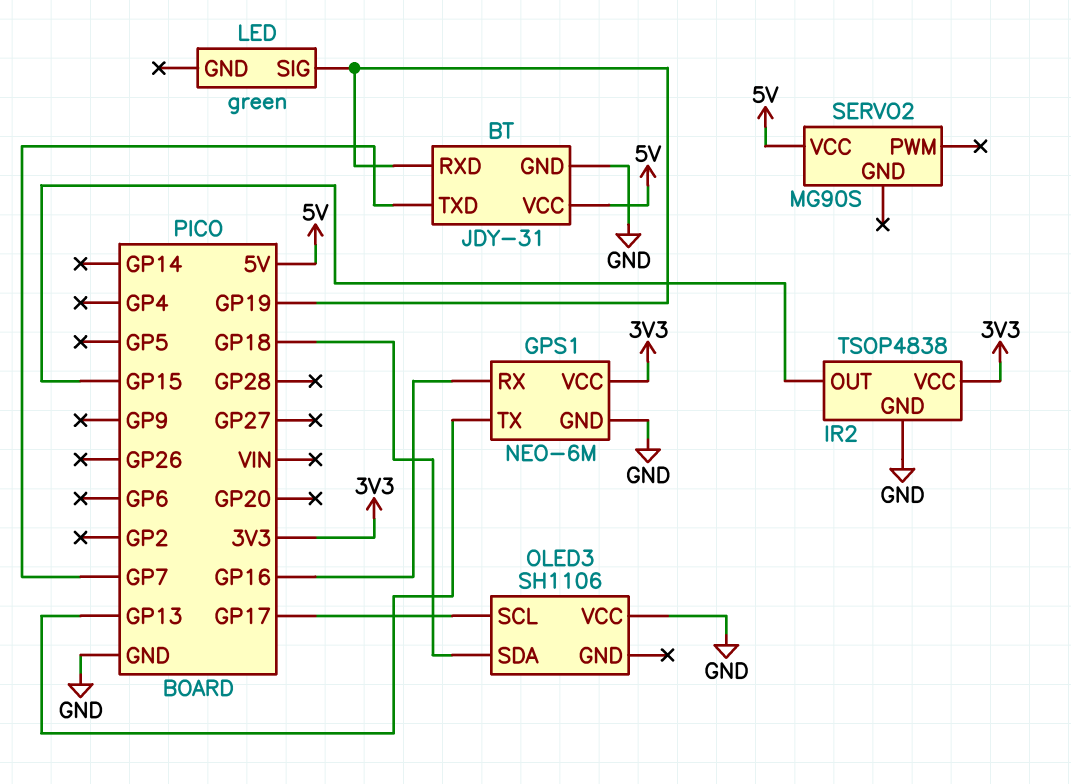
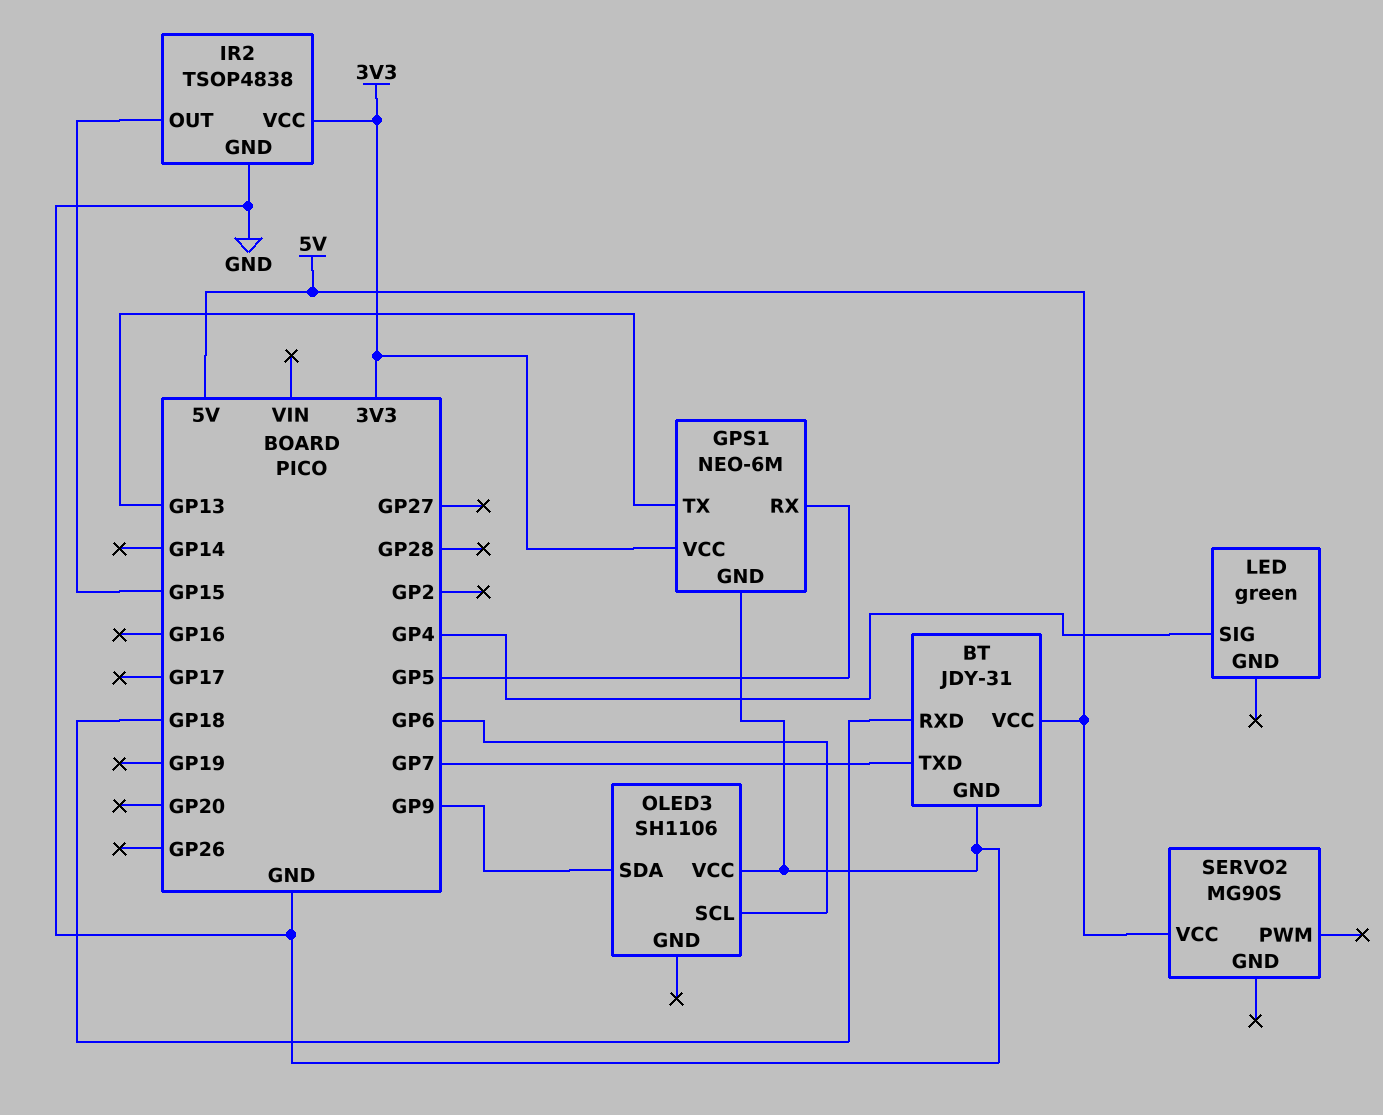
BT pin RXD: GP19 -> GP18
GPS1 pin RX: GP16 -> GP5
LED pin SIG: GP19 -> GP4
OLED3 pin SCL: GP17 -> GP6
OLED3 pin SDA: GP18 -> GP9

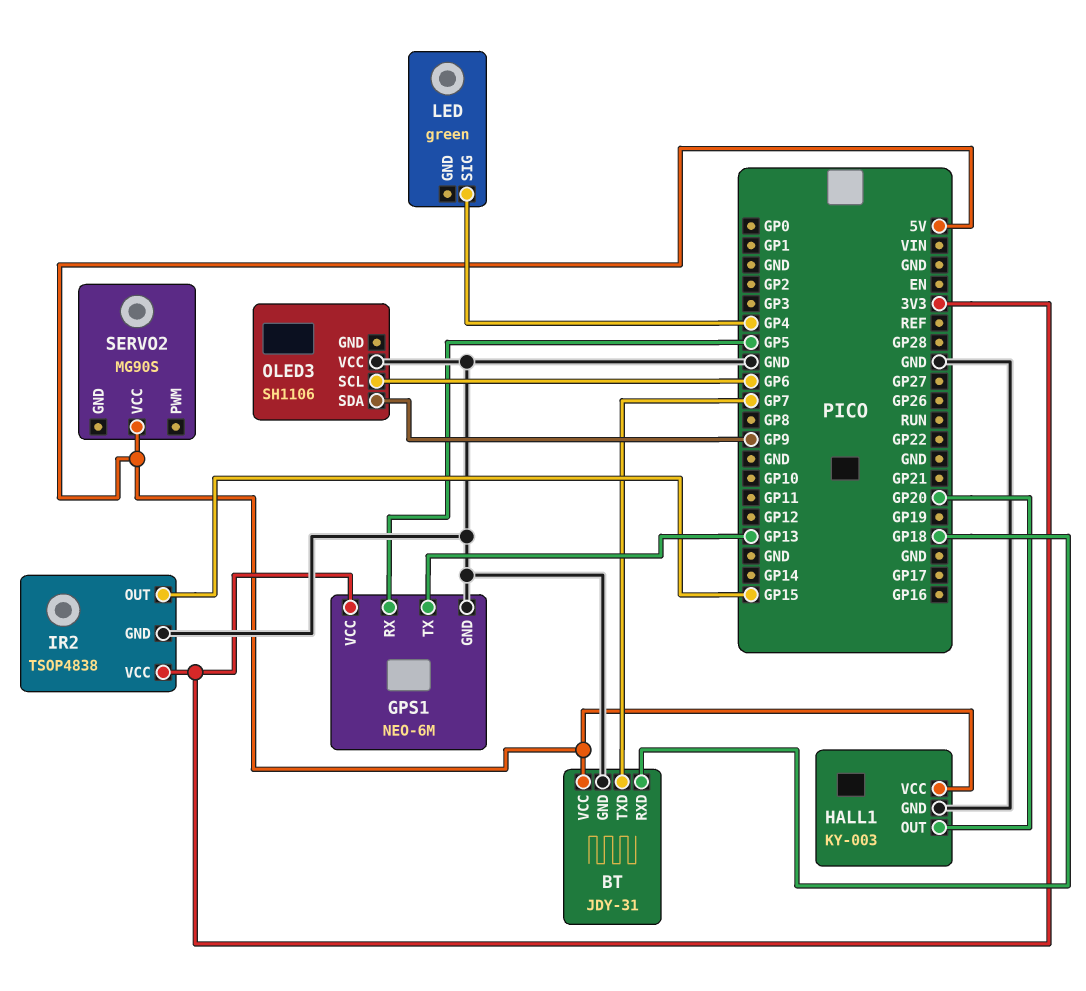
HALL1: none -> KY-003
HALL1 pin GND: none -> GND
HALL1 pin OUT: none -> GP20
HALL1 pin VCC: none -> 5V

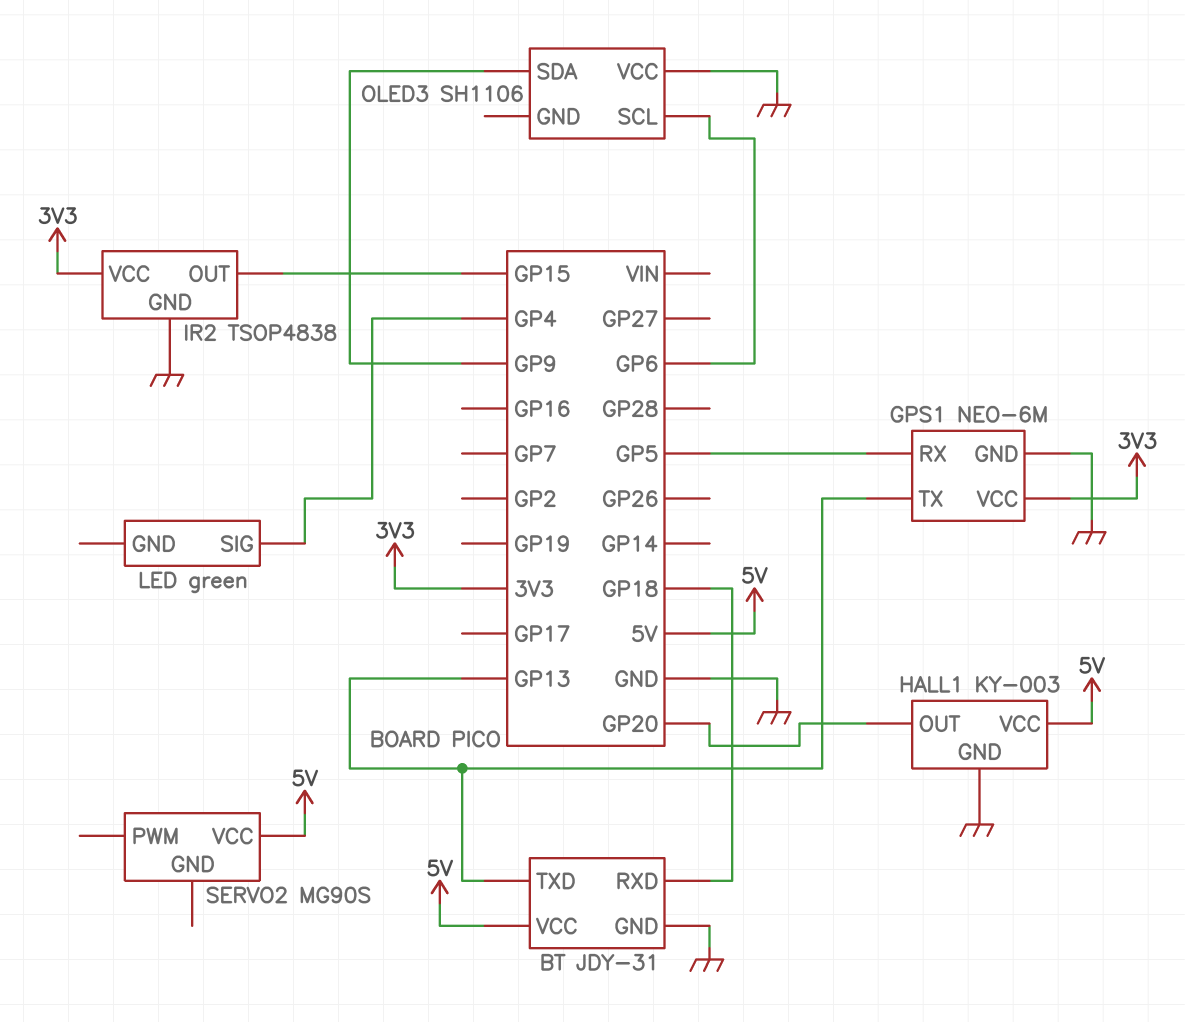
BT pin TXD: GP7 -> GP13

